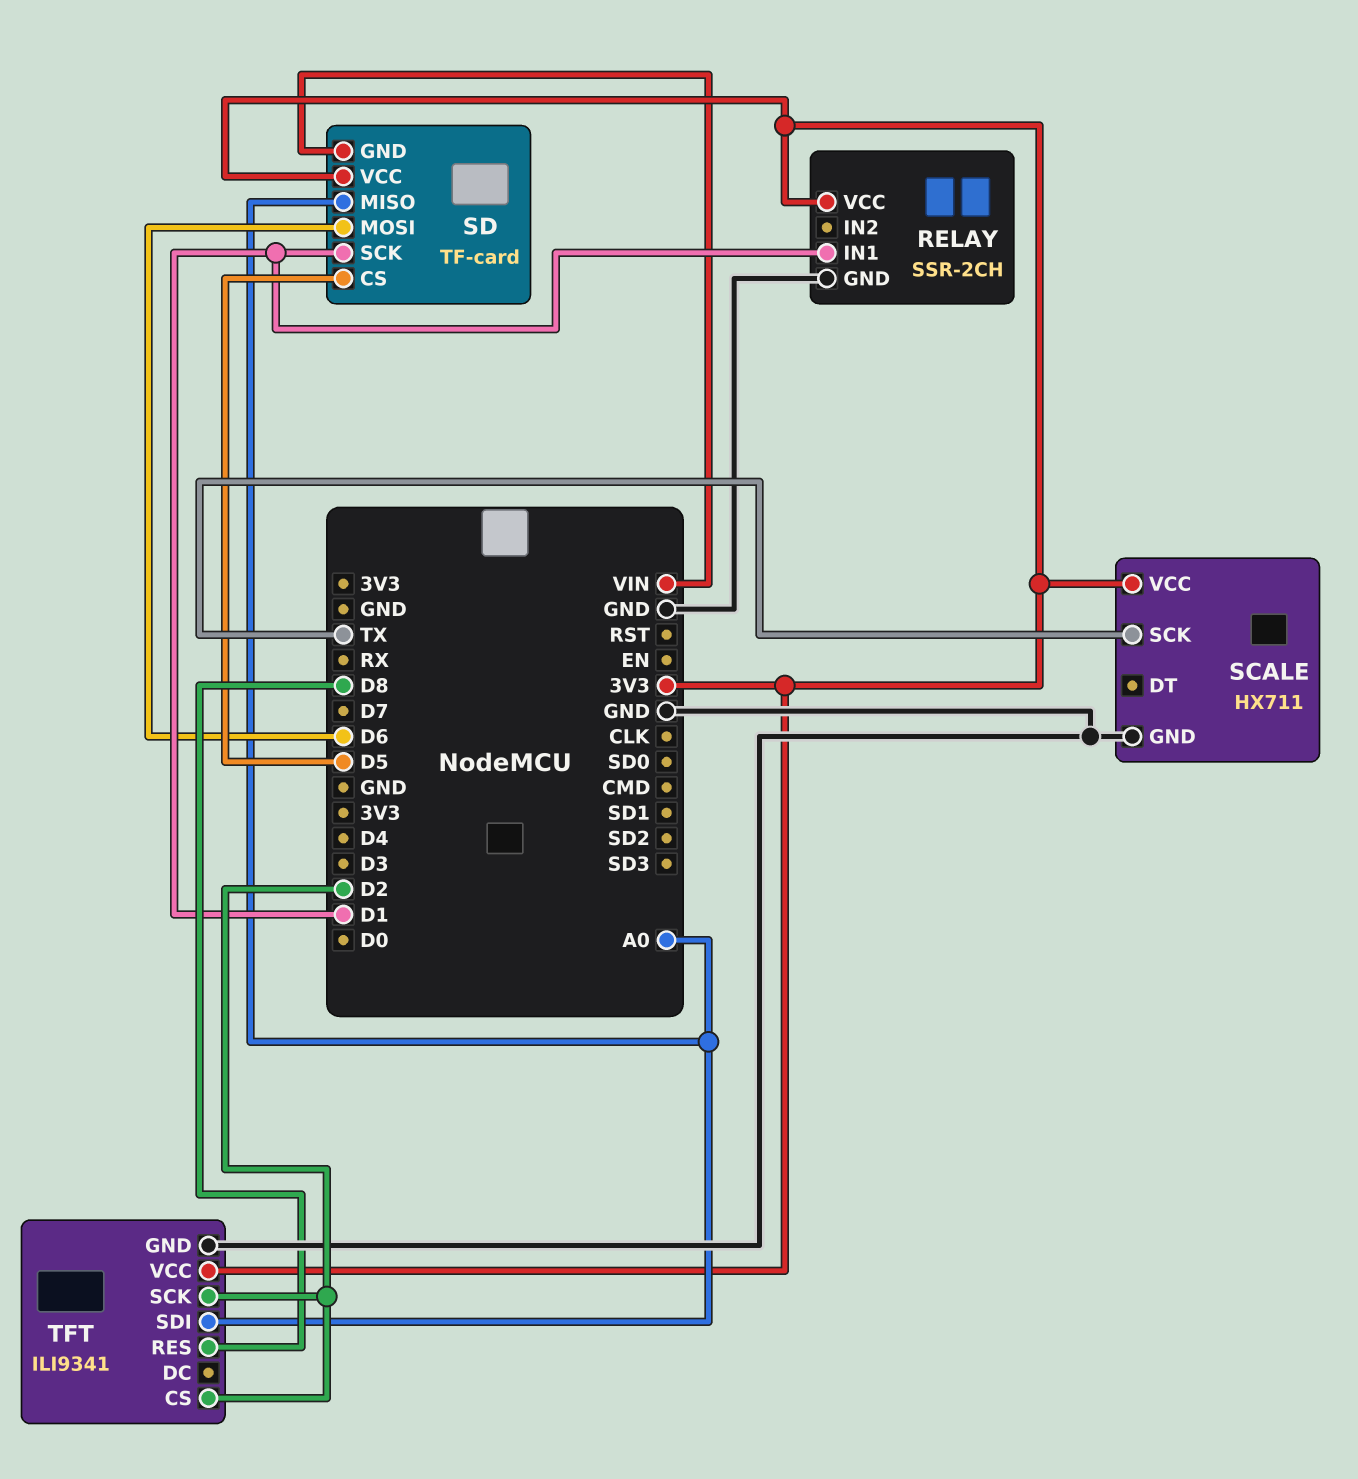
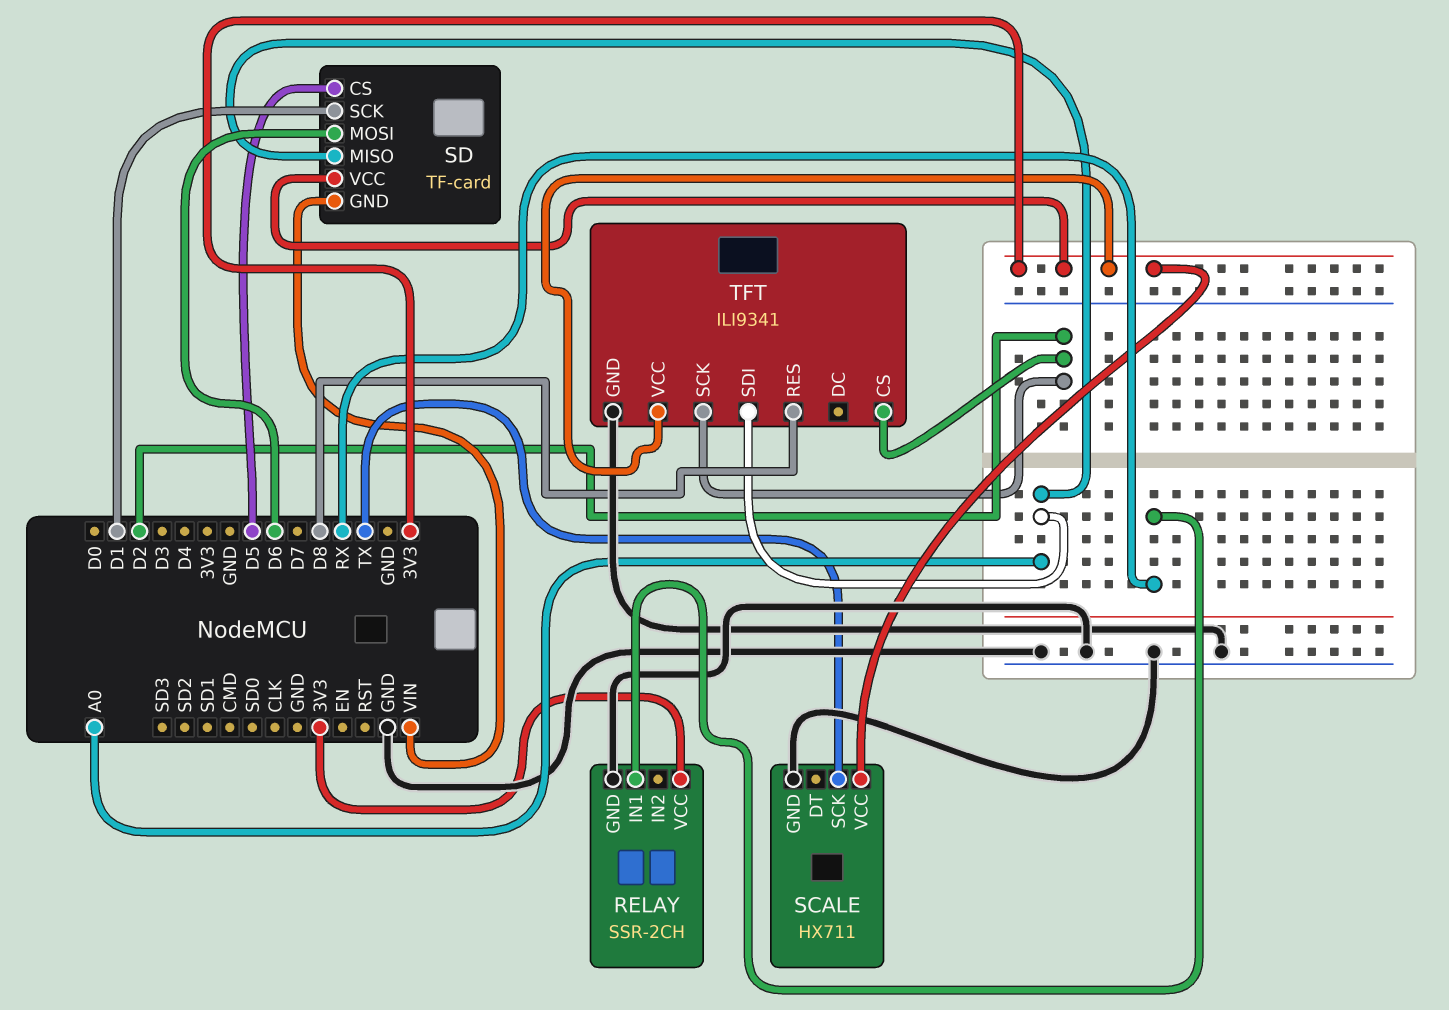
RELAY pin IN1: D1 -> RX

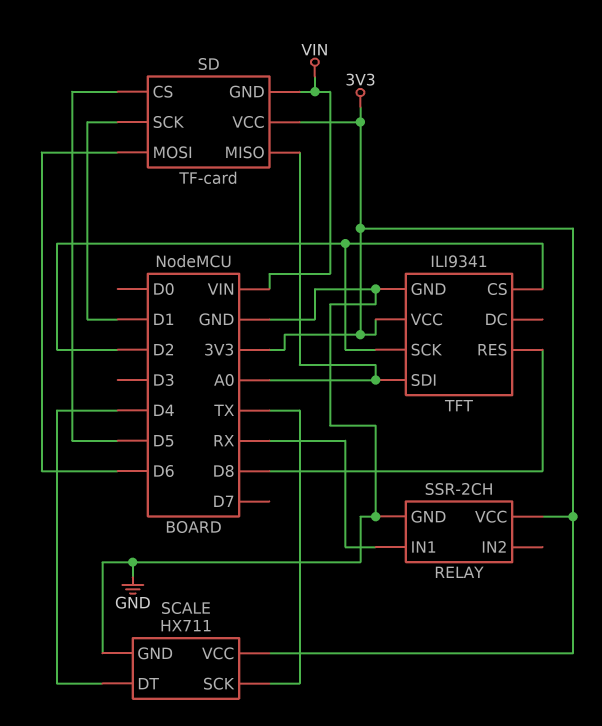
SCALE pin DT: none -> D4

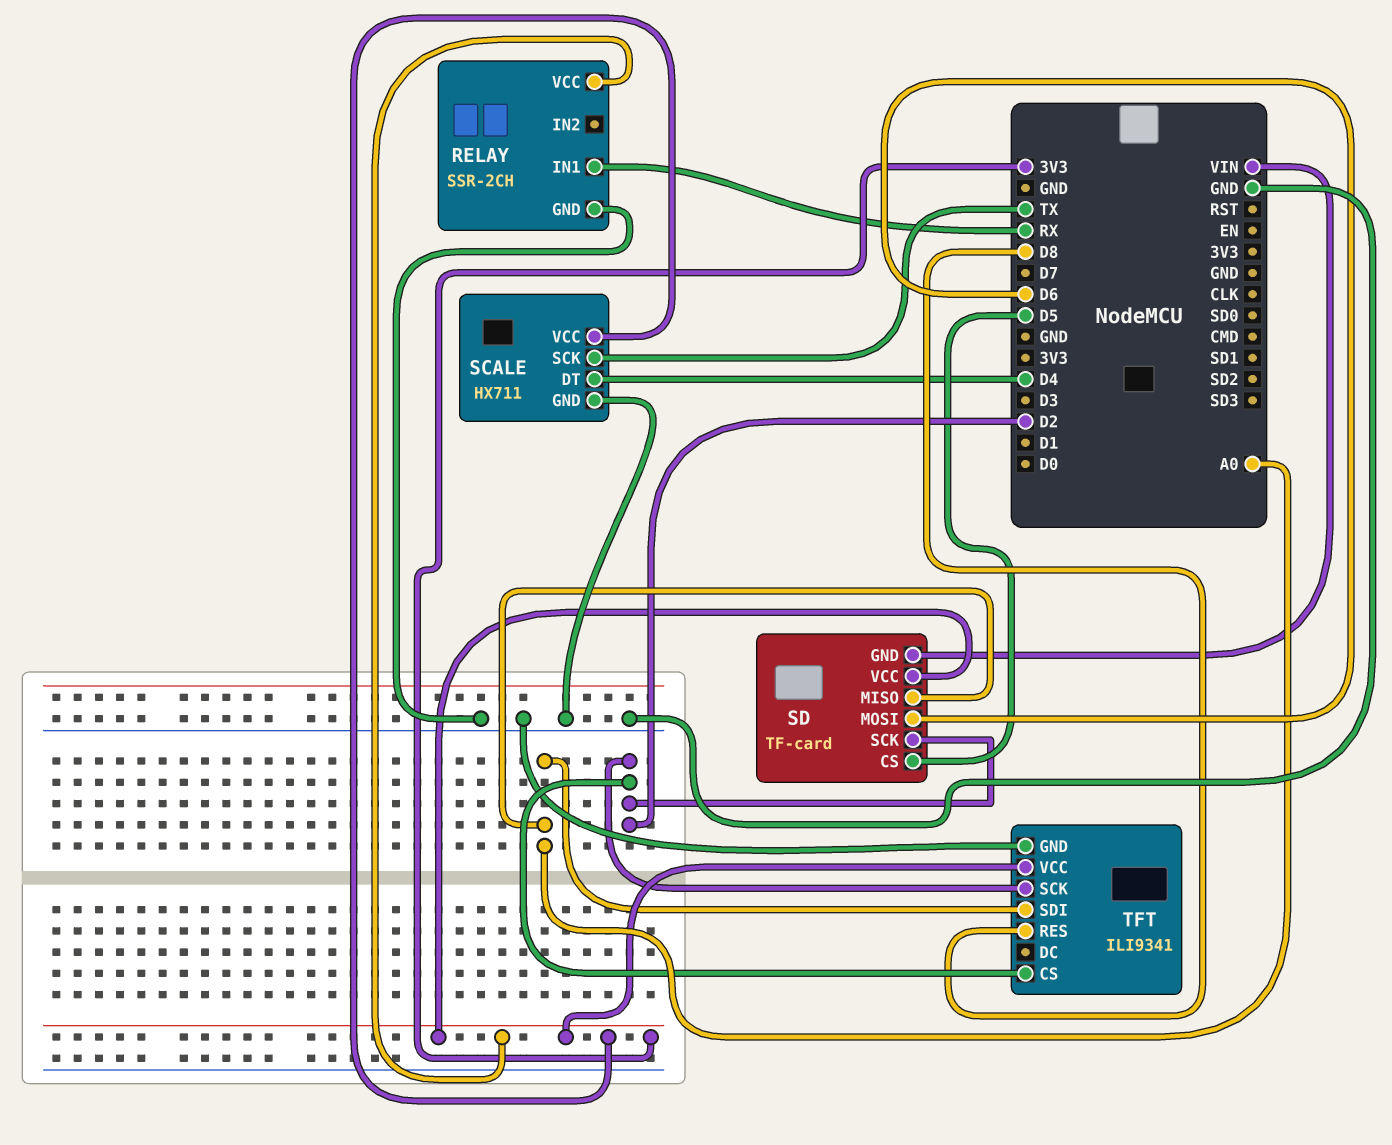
SD pin SCK: D1 -> D2

